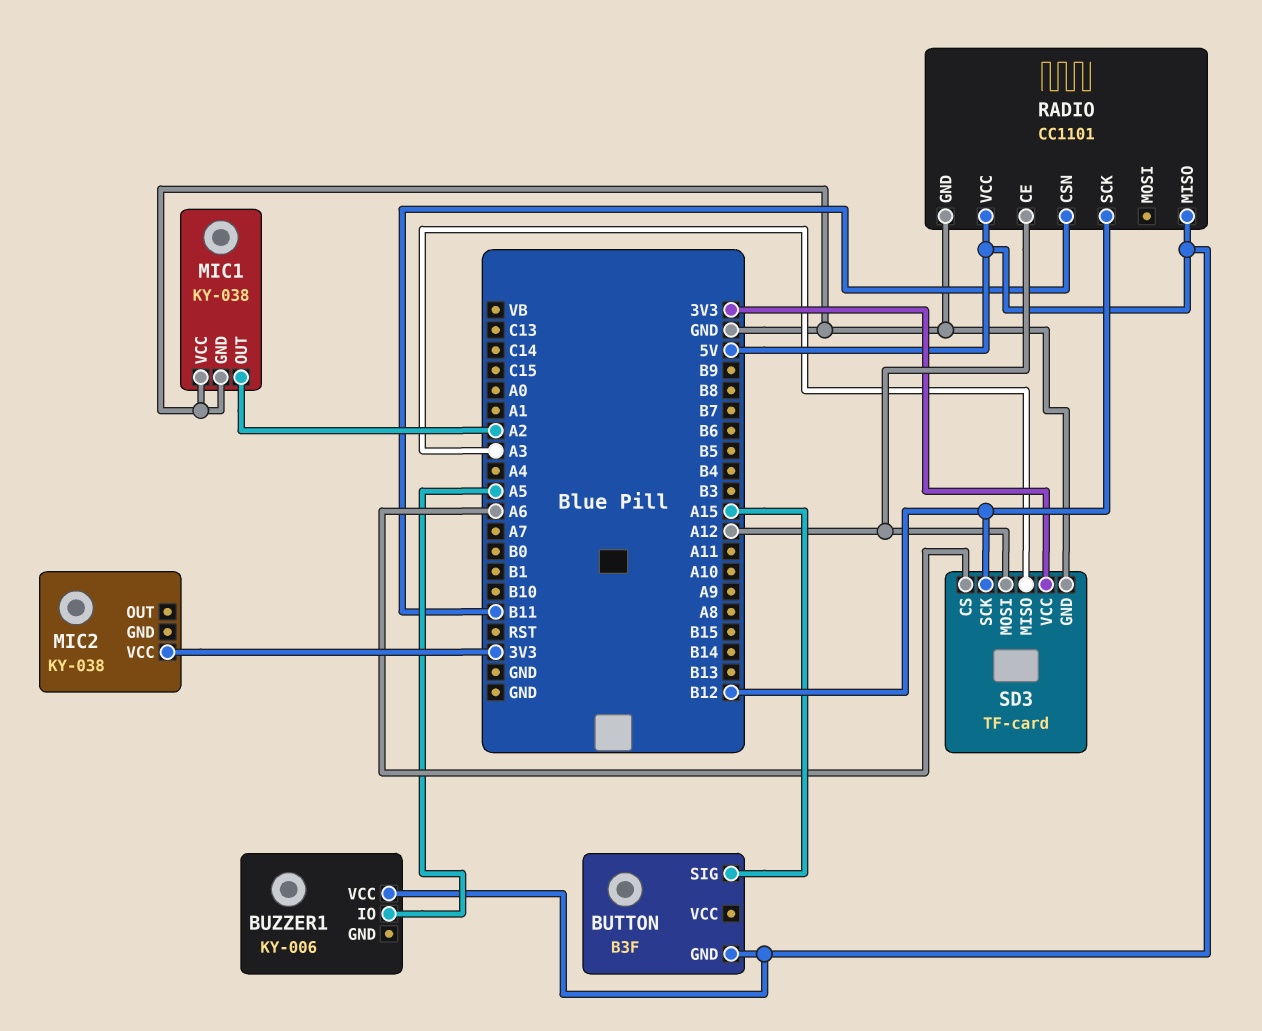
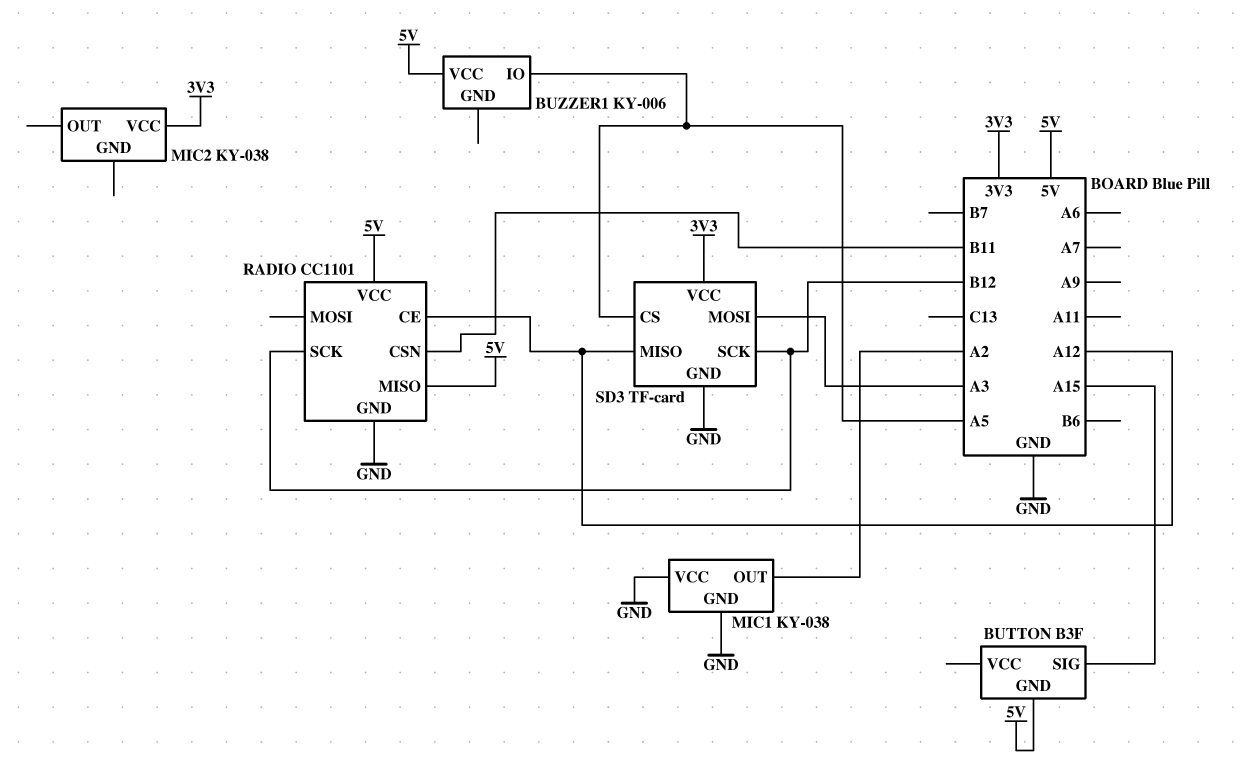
SD3 pin CS: A6 -> A5
SD3 pin MISO: A3 -> A12
SD3 pin MOSI: A12 -> A3

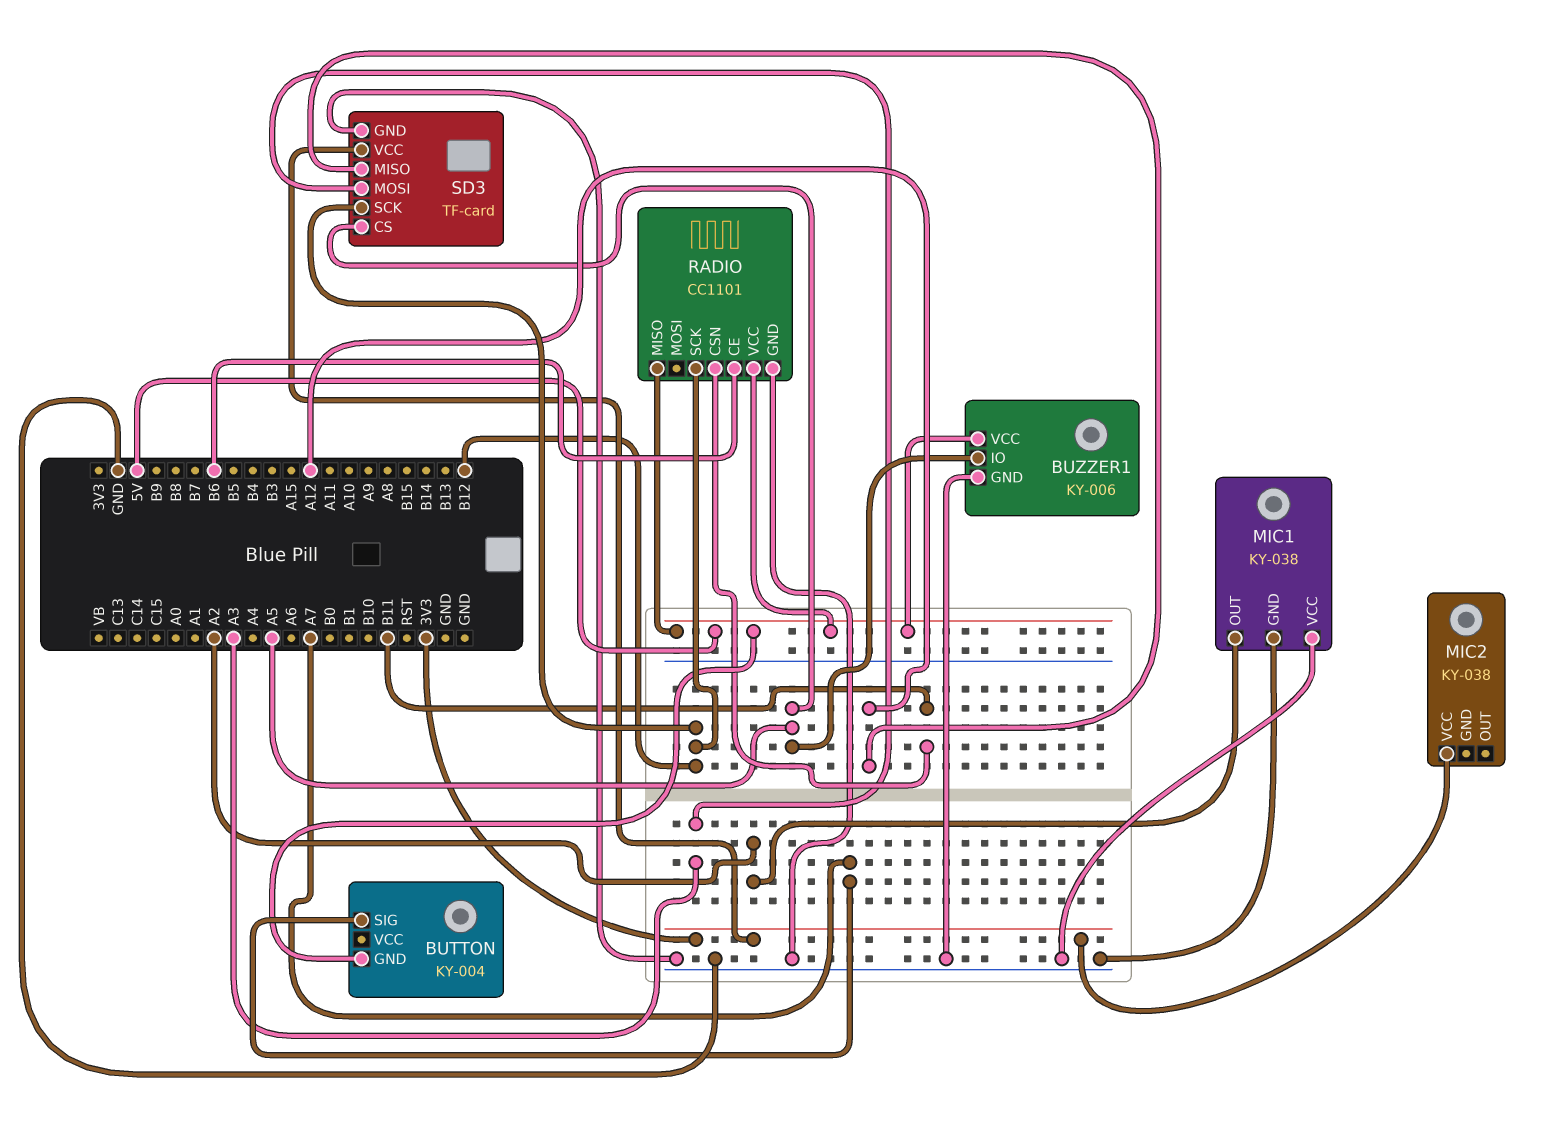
BUTTON: B3F -> KY-004
BUTTON pin SIG: A15 -> A7
BUZZER1 pin GND: none -> GND
RADIO pin CE: A12 -> B6

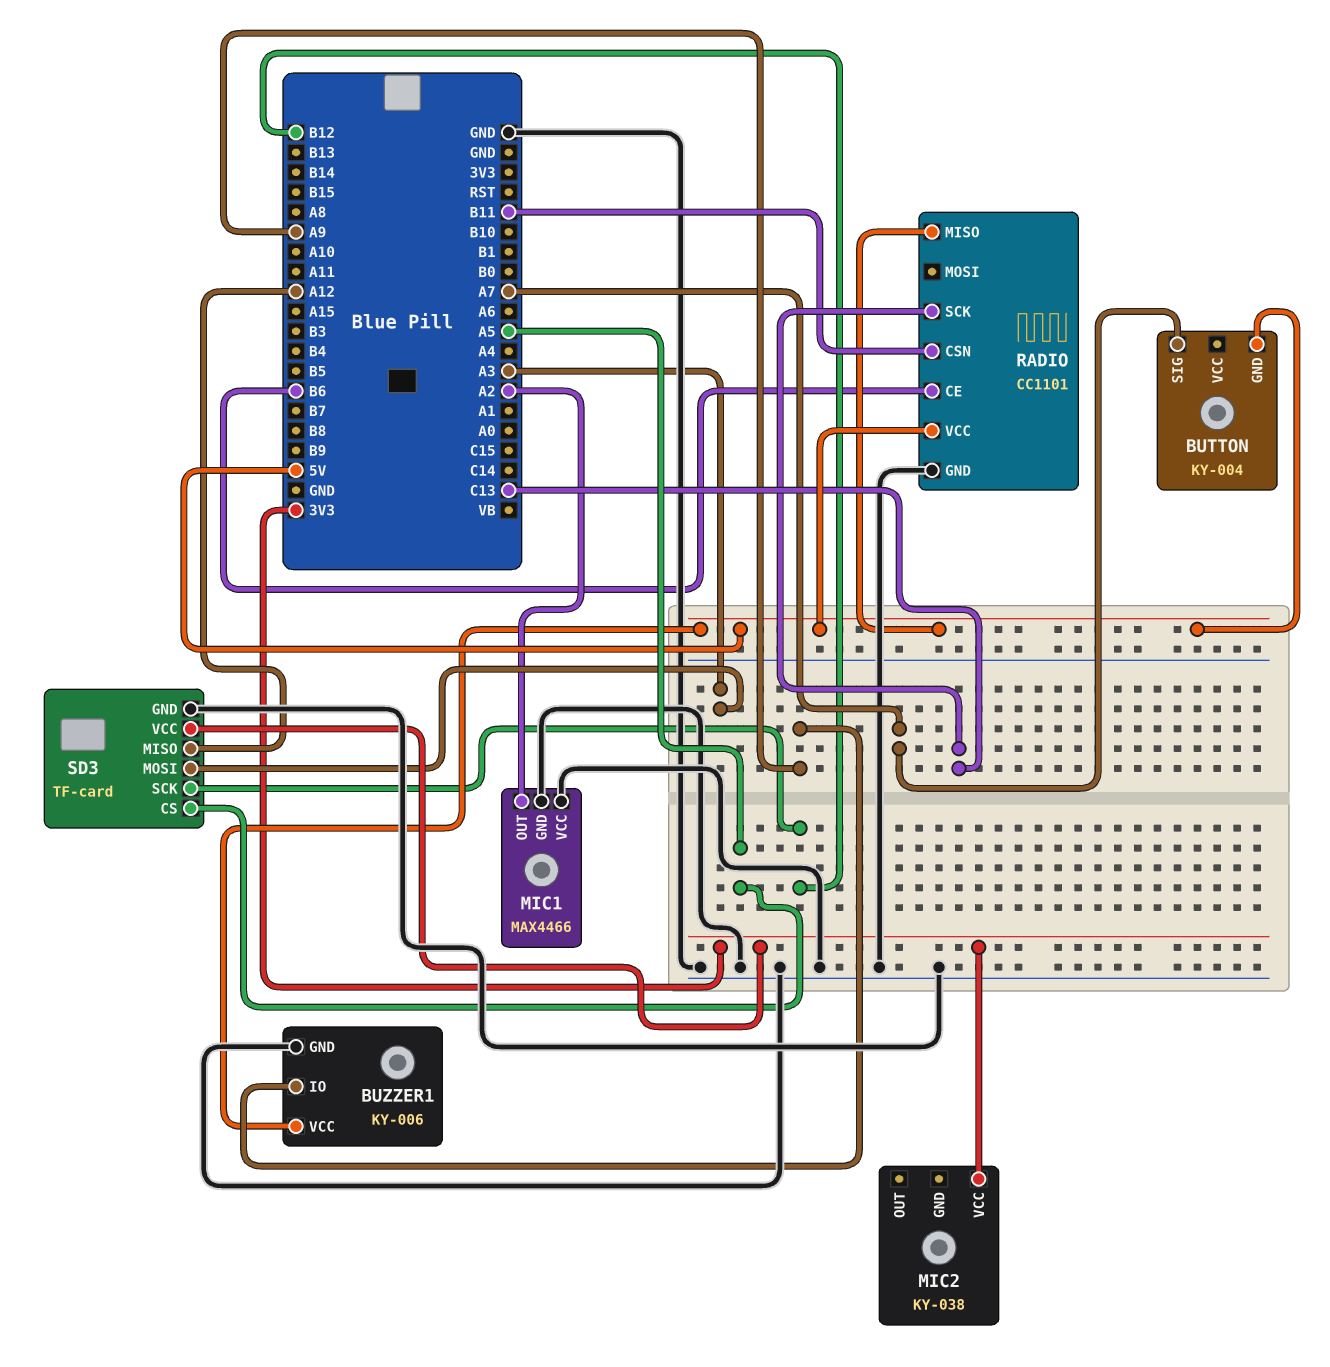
BUZZER1 pin IO: A5 -> A9
MIC1: KY-038 -> MAX4466
RADIO pin SCK: B12 -> C13

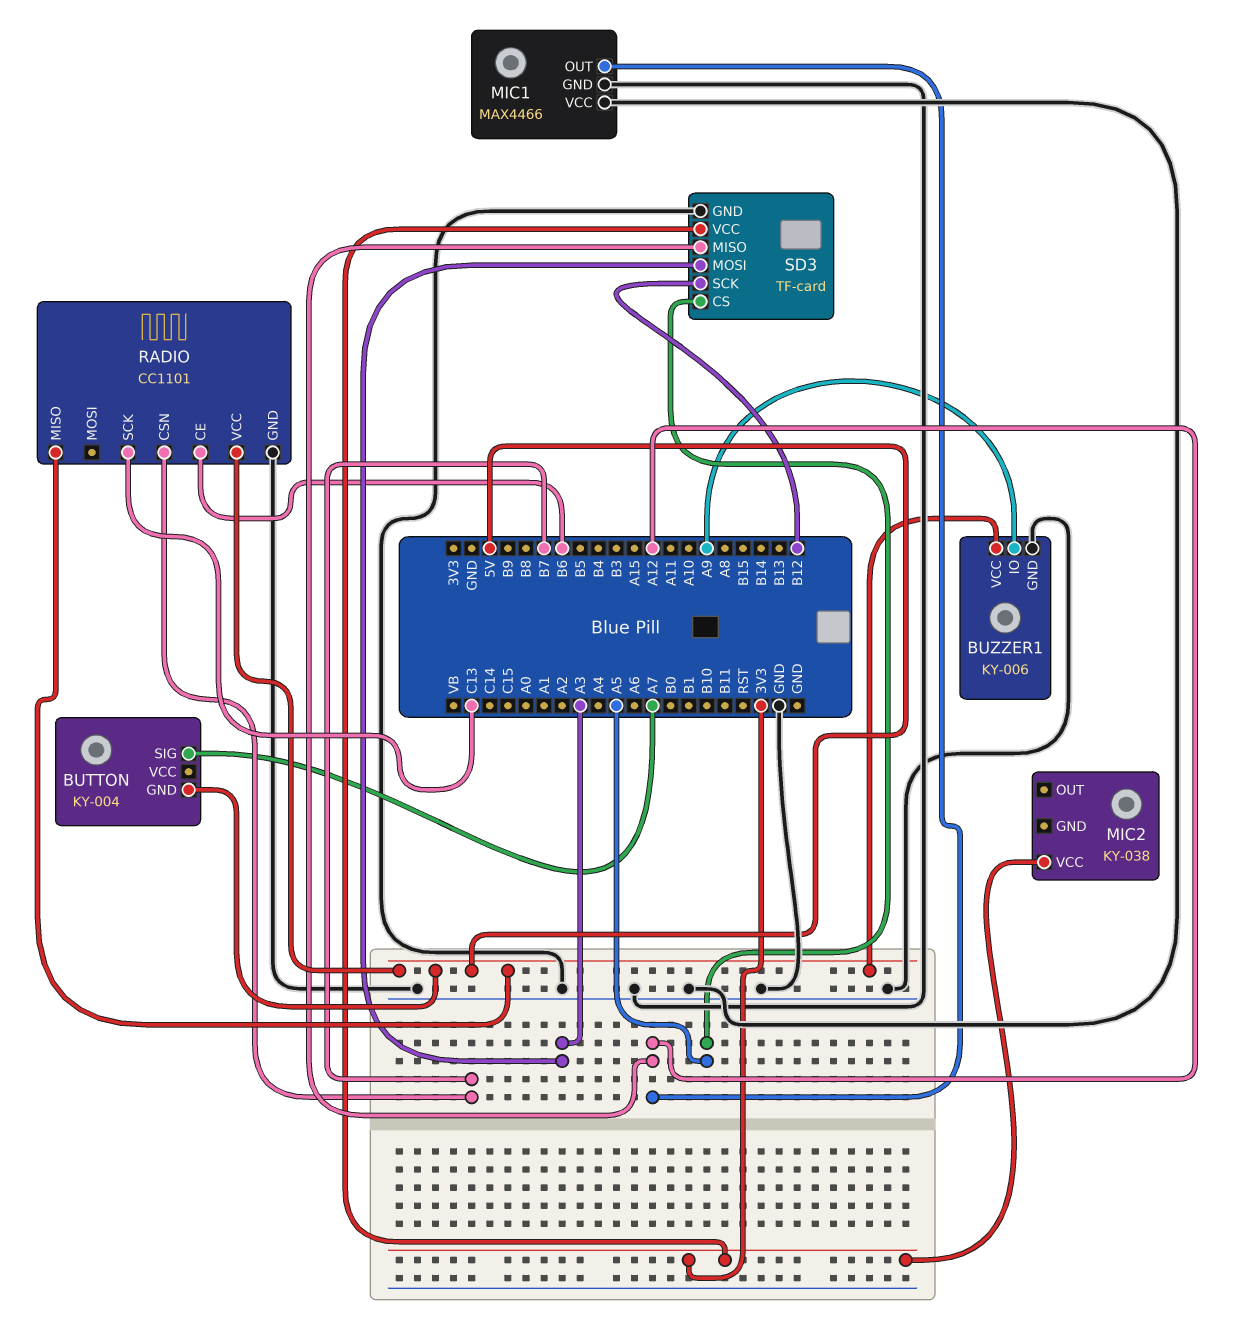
MIC1 pin OUT: A2 -> A12
RADIO pin CSN: B11 -> B7

